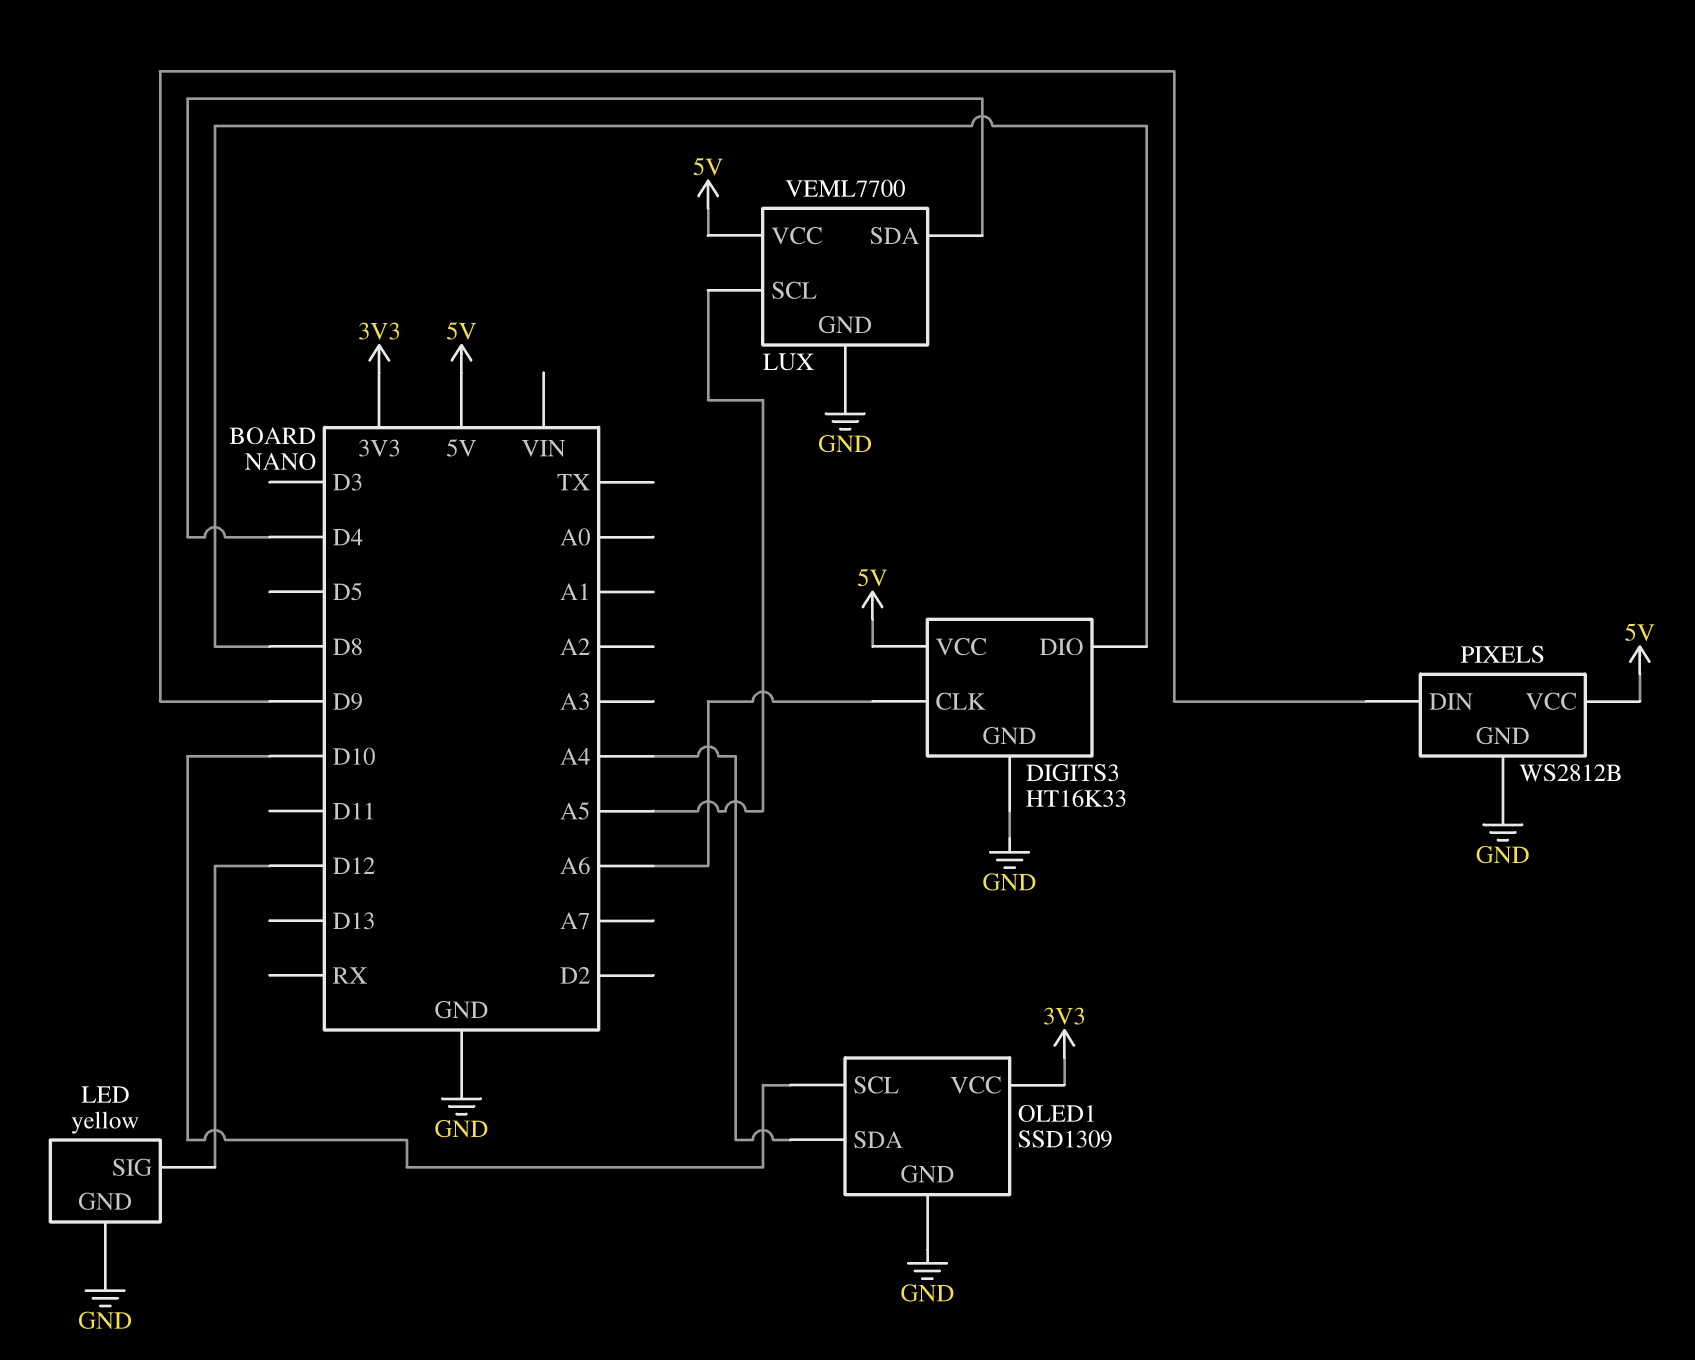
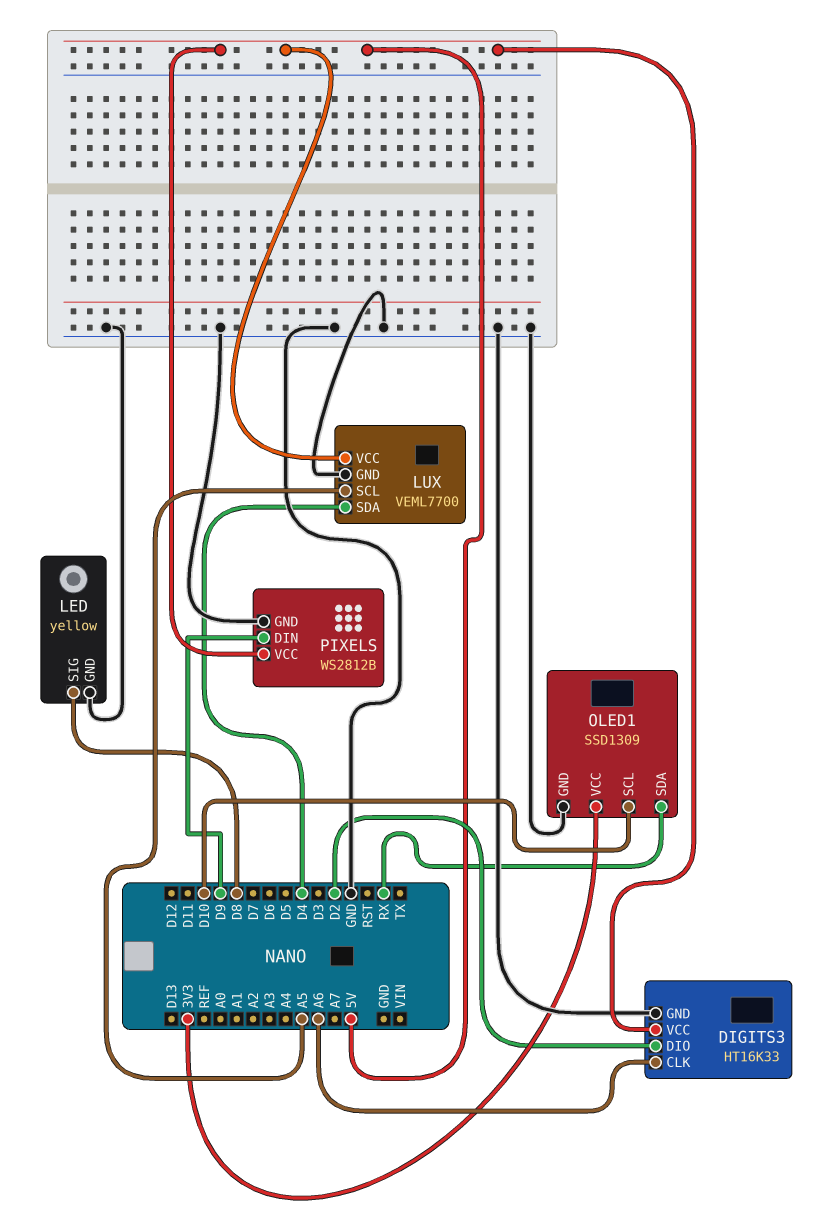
DIGITS3 pin DIO: D8 -> D2
LED pin SIG: D12 -> D8
OLED1 pin SDA: A4 -> RX

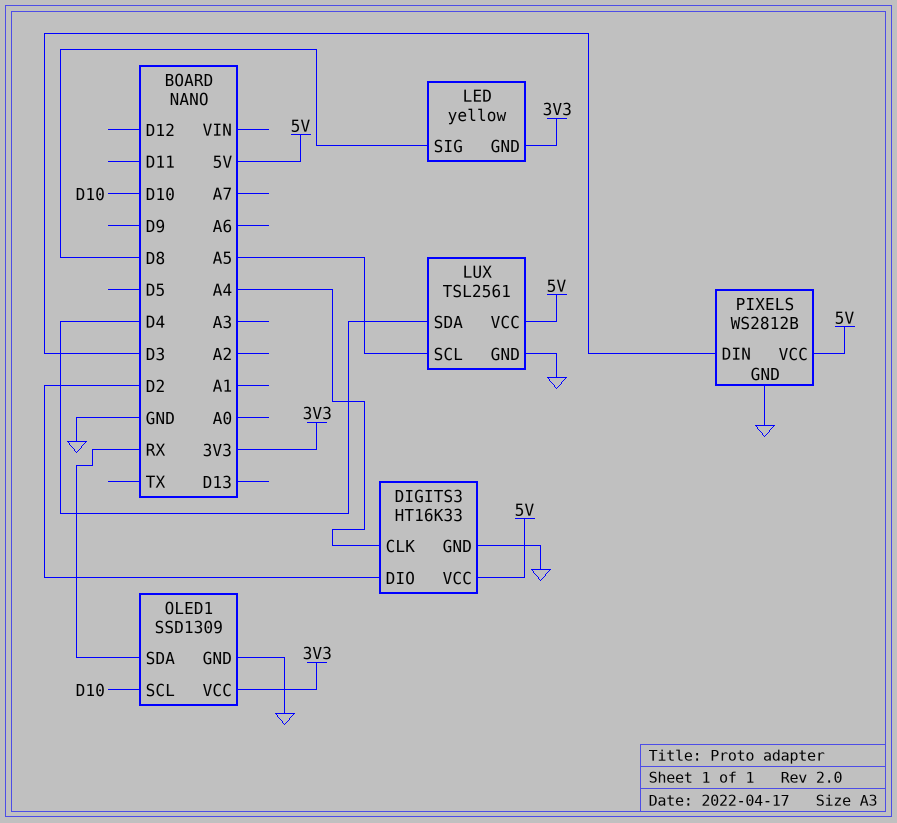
DIGITS3 pin CLK: A6 -> A4
LED pin GND: GND -> 3V3
LUX: VEML7700 -> TSL2561
PIXELS pin DIN: D9 -> D3

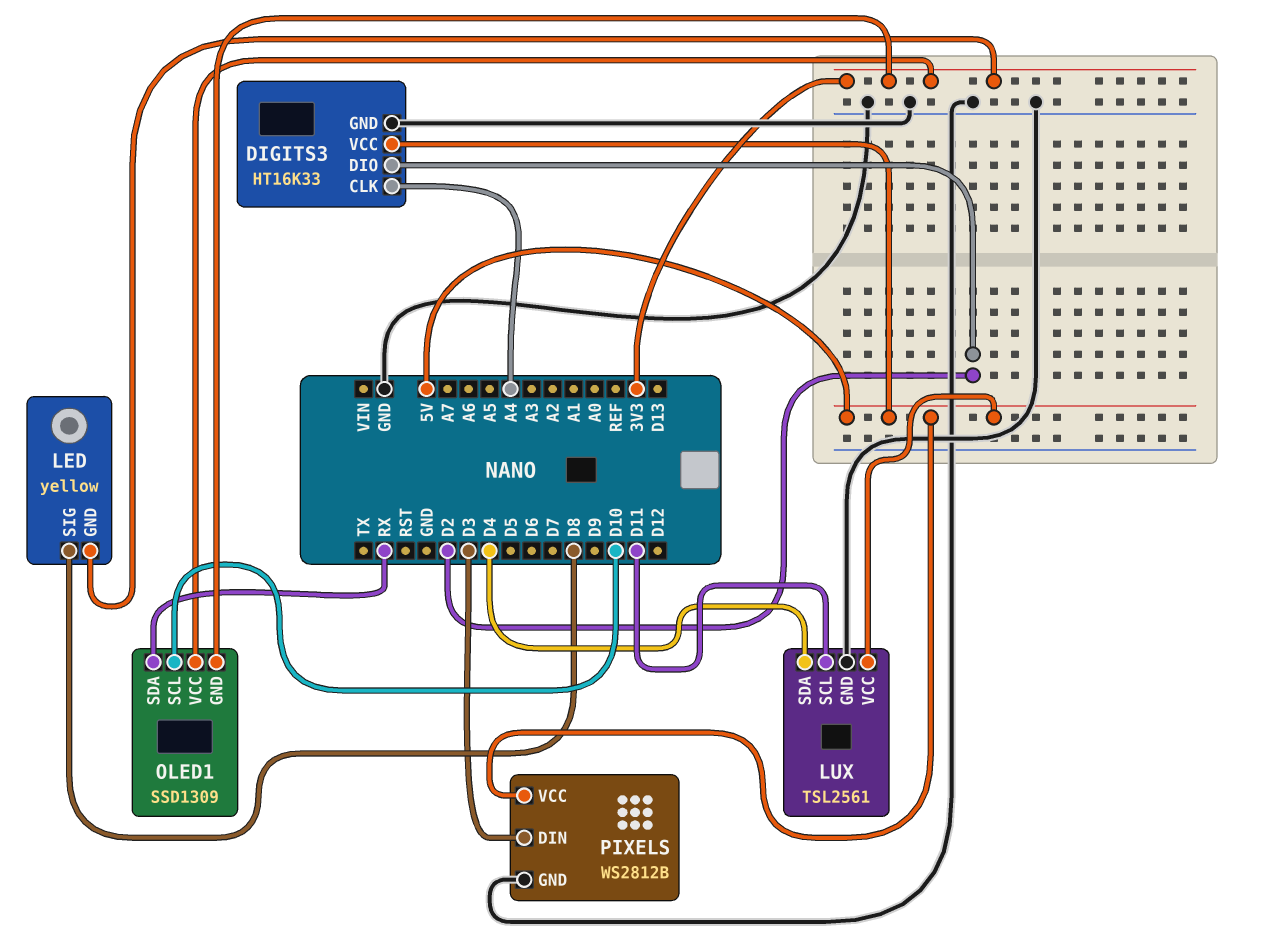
LUX pin SCL: A5 -> D11
OLED1 pin GND: GND -> 3V3

